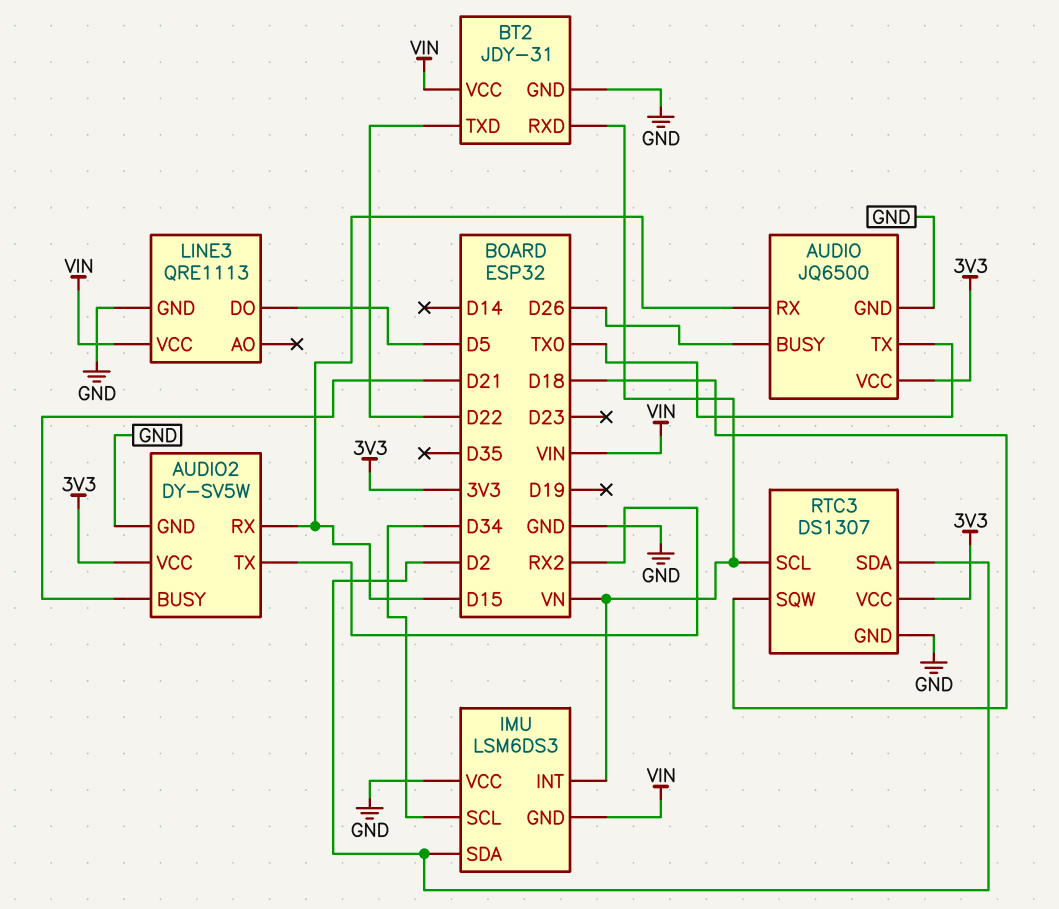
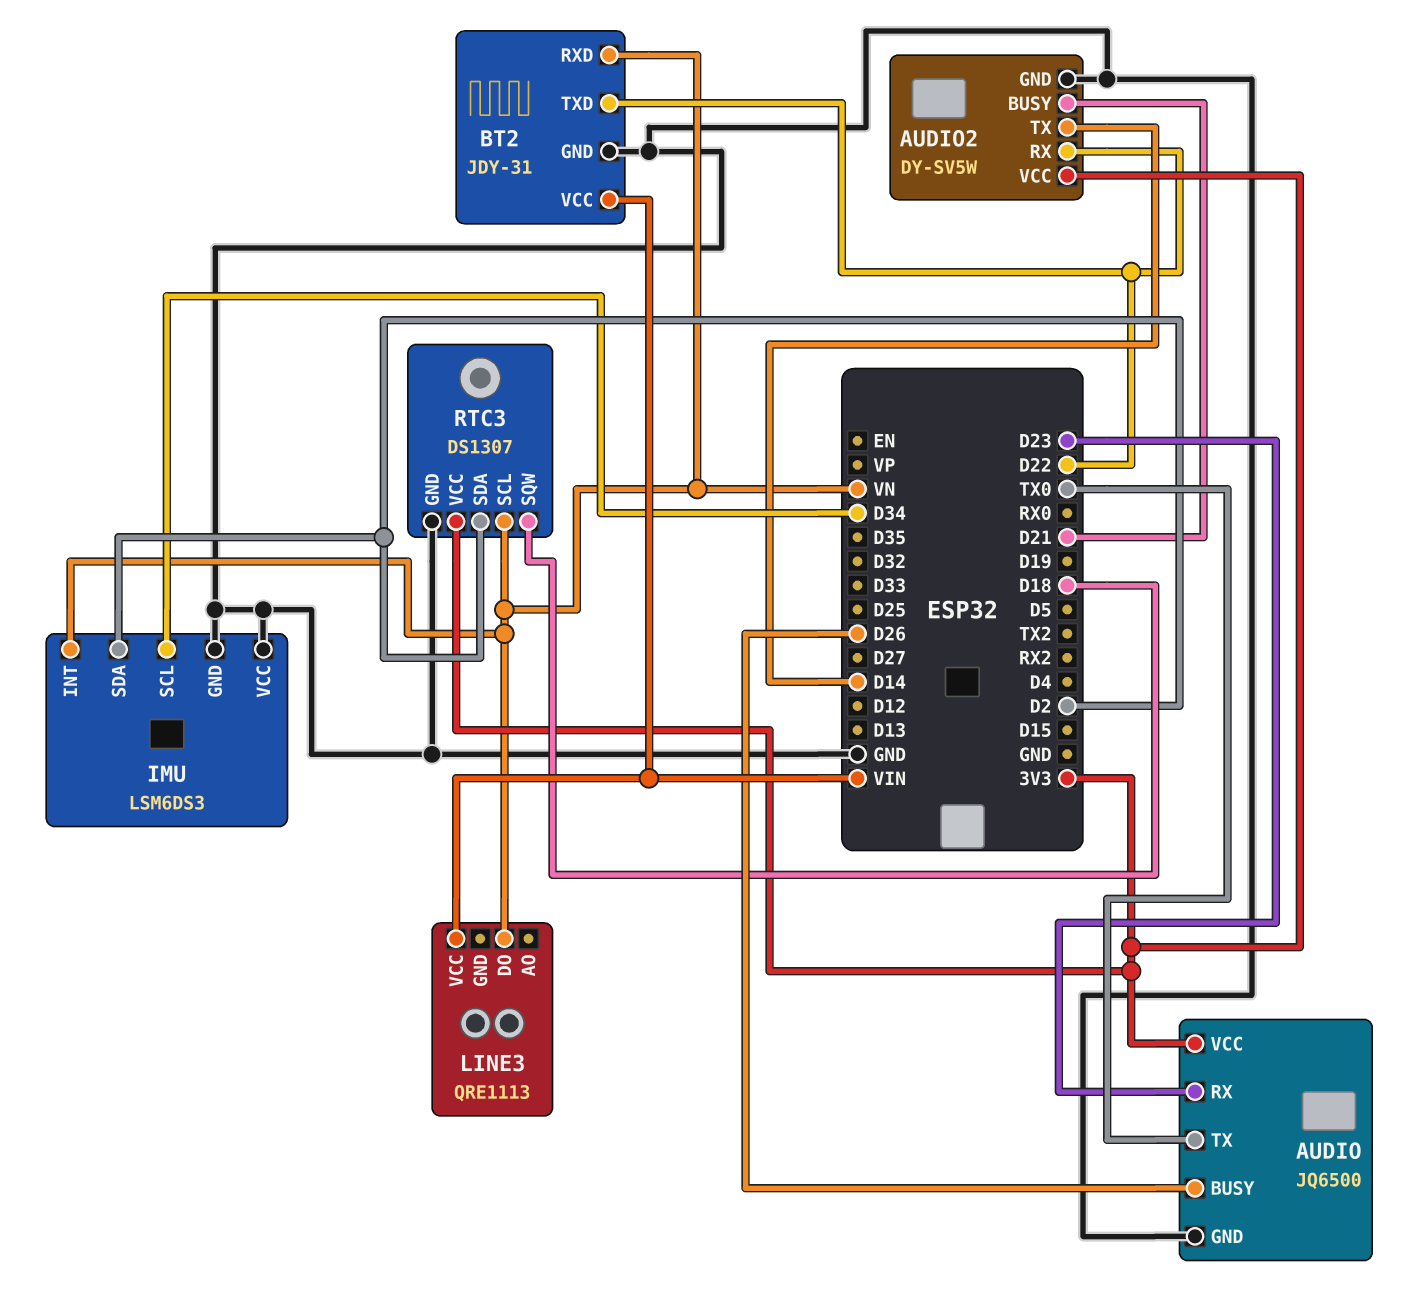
AUDIO pin RX: D15 -> D23
AUDIO2 pin RX: D15 -> D22
AUDIO2 pin TX: RX2 -> D14
IMU pin GND: VIN -> GND
LINE3 pin DO: D5 -> VN
LINE3 pin GND: GND -> none

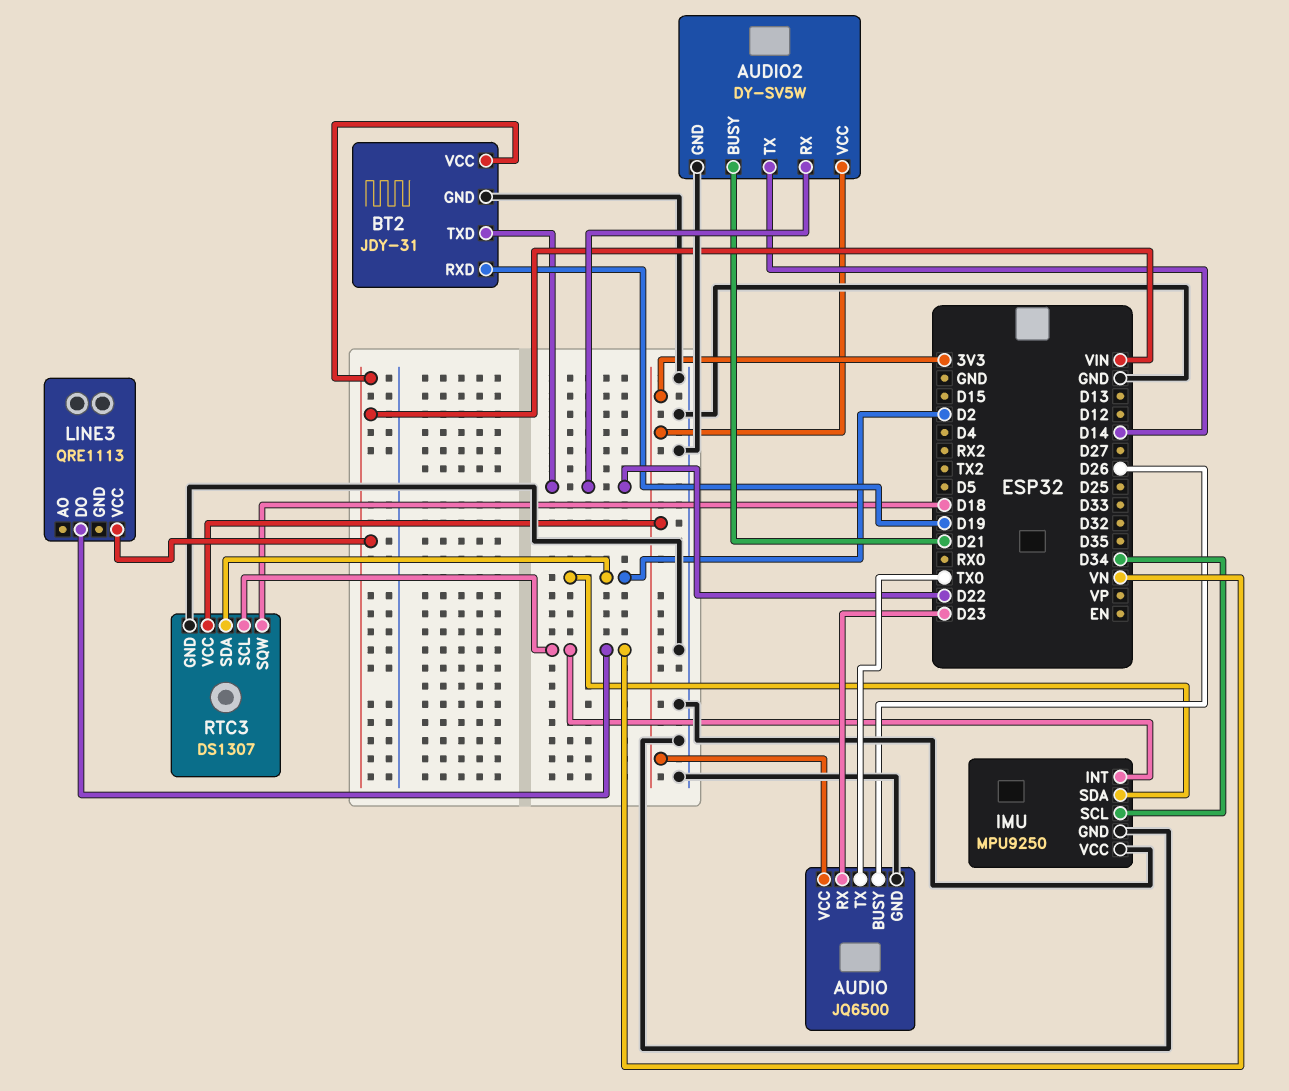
BT2 pin RXD: VN -> D19
IMU: LSM6DS3 -> MPU9250

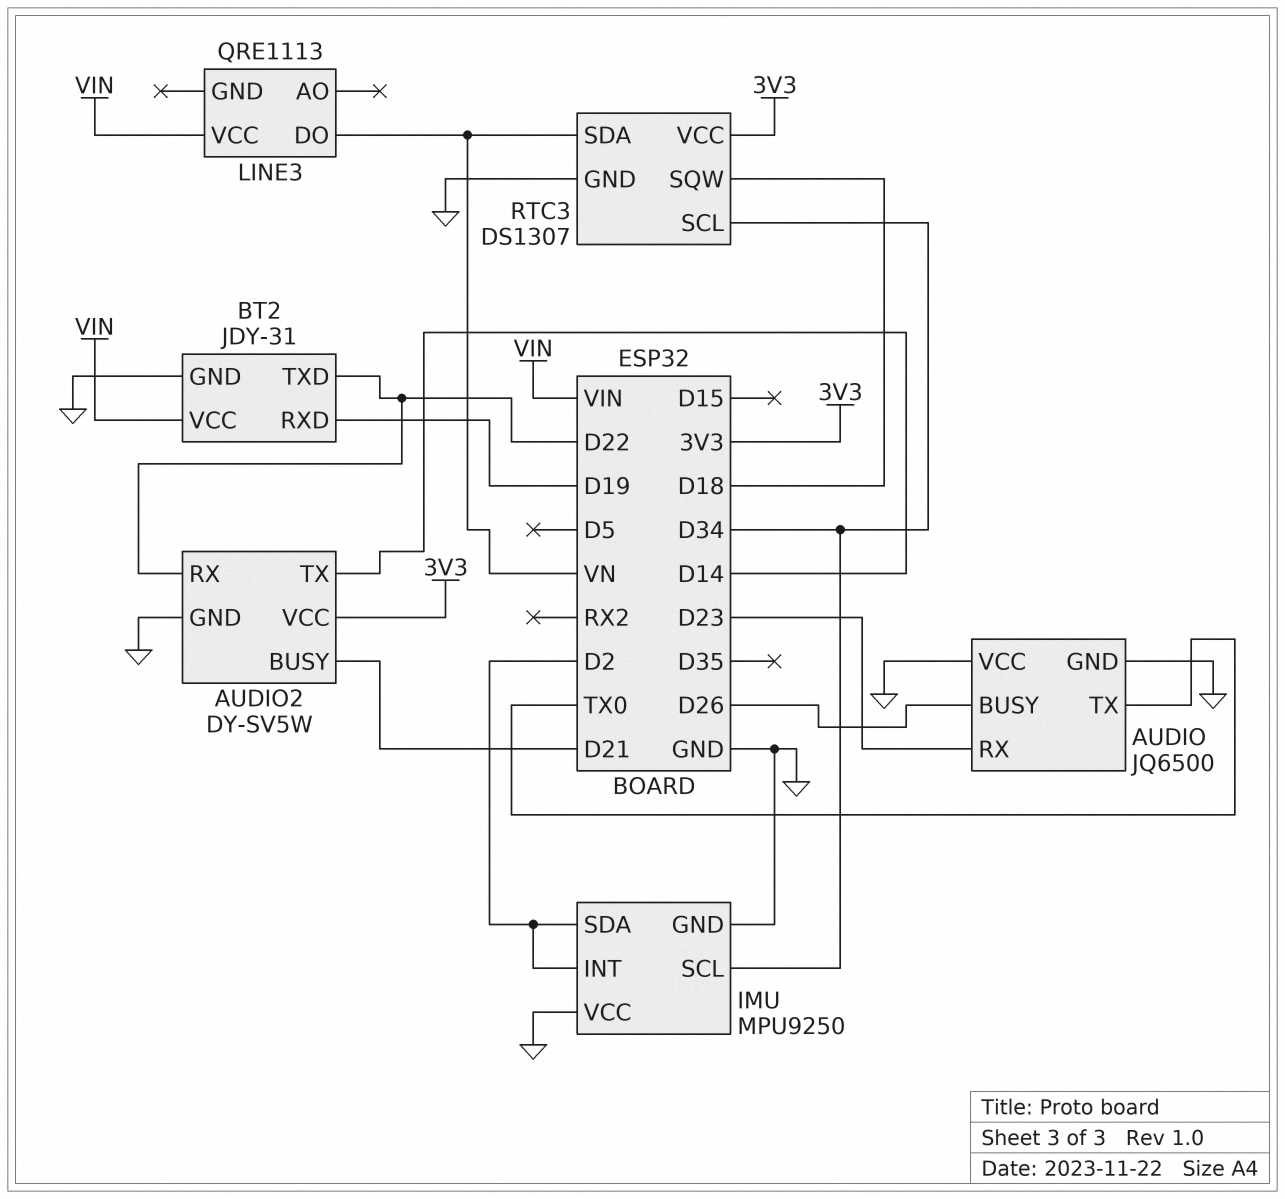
AUDIO pin VCC: 3V3 -> GND
IMU pin INT: VN -> D2
RTC3 pin SCL: VN -> D34
RTC3 pin SDA: D2 -> VN

